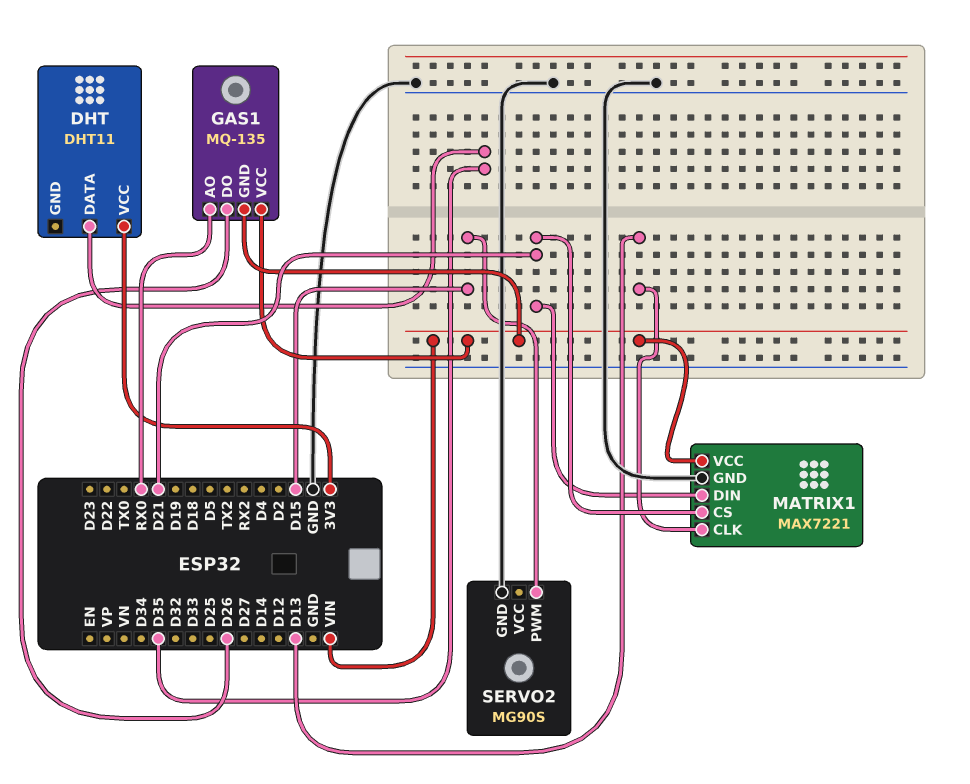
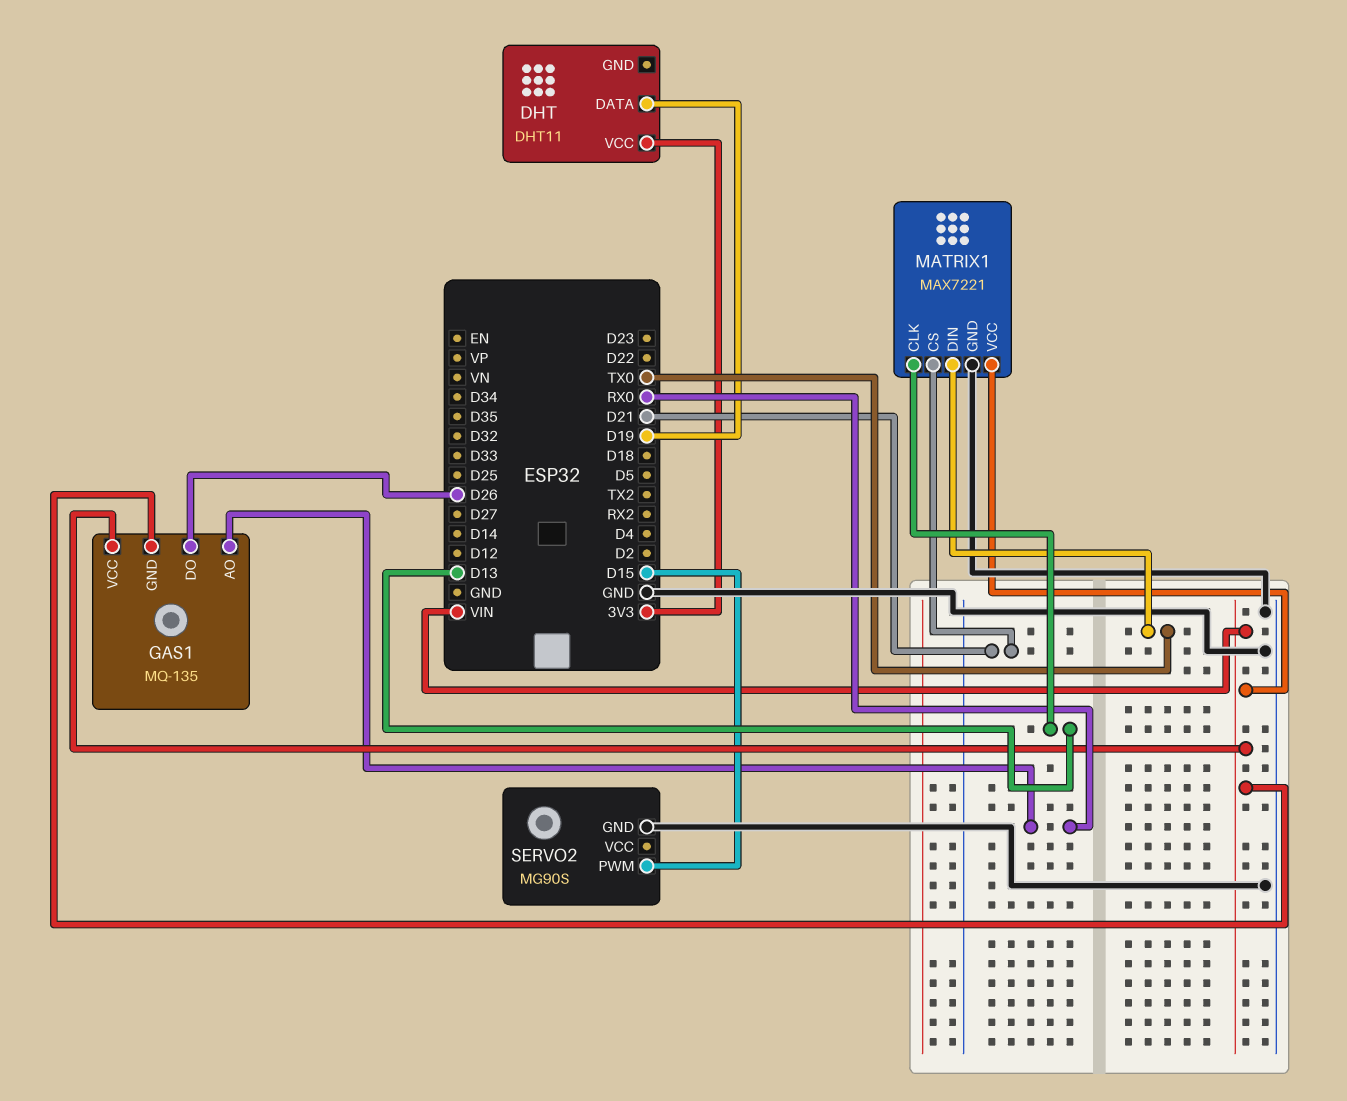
DHT pin DATA: D35 -> D19
MATRIX1 pin DIN: D21 -> TX0

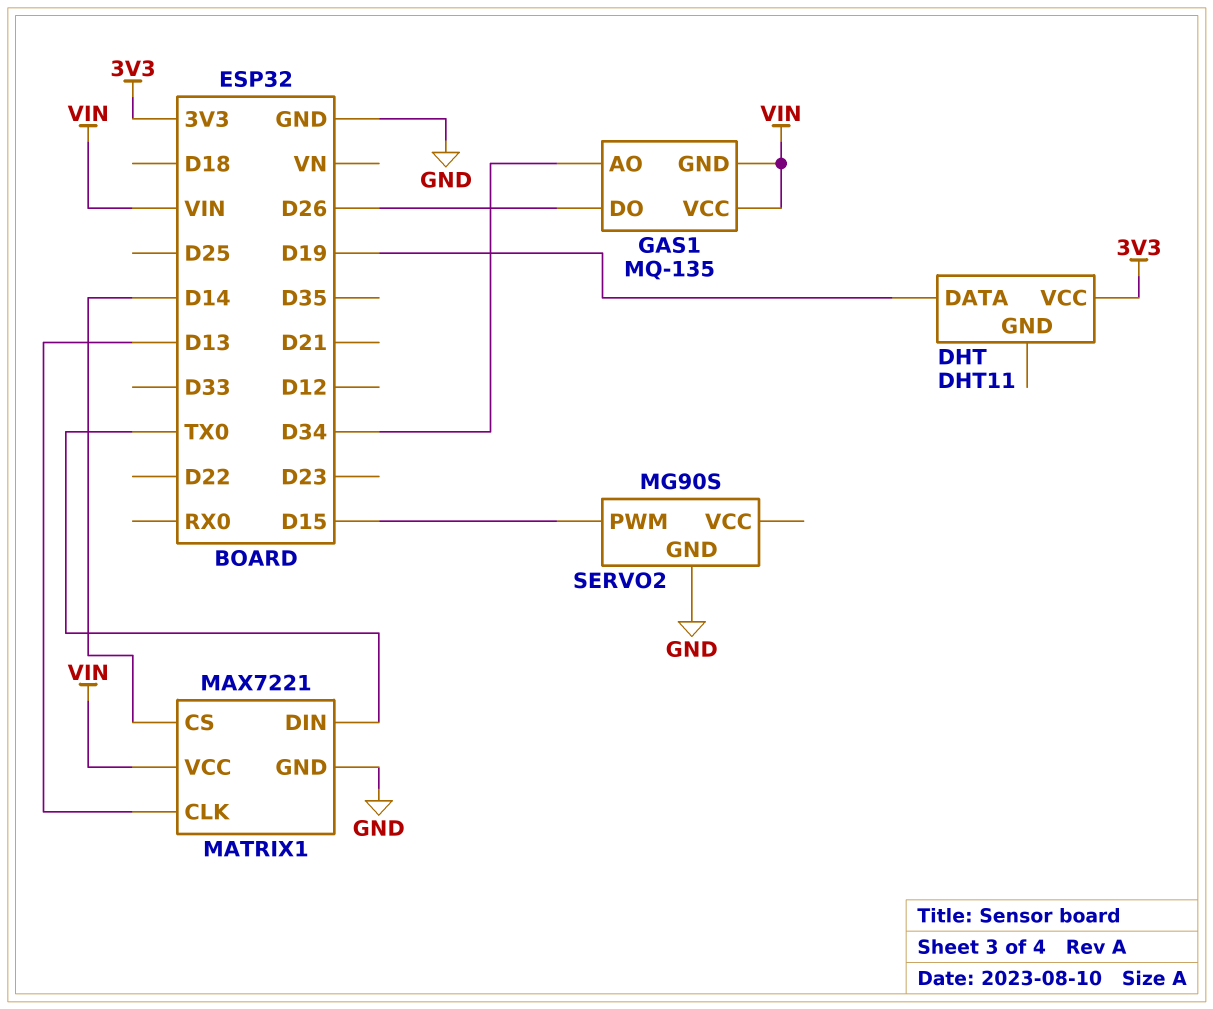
GAS1 pin AO: RX0 -> D34
MATRIX1 pin CS: D21 -> D14

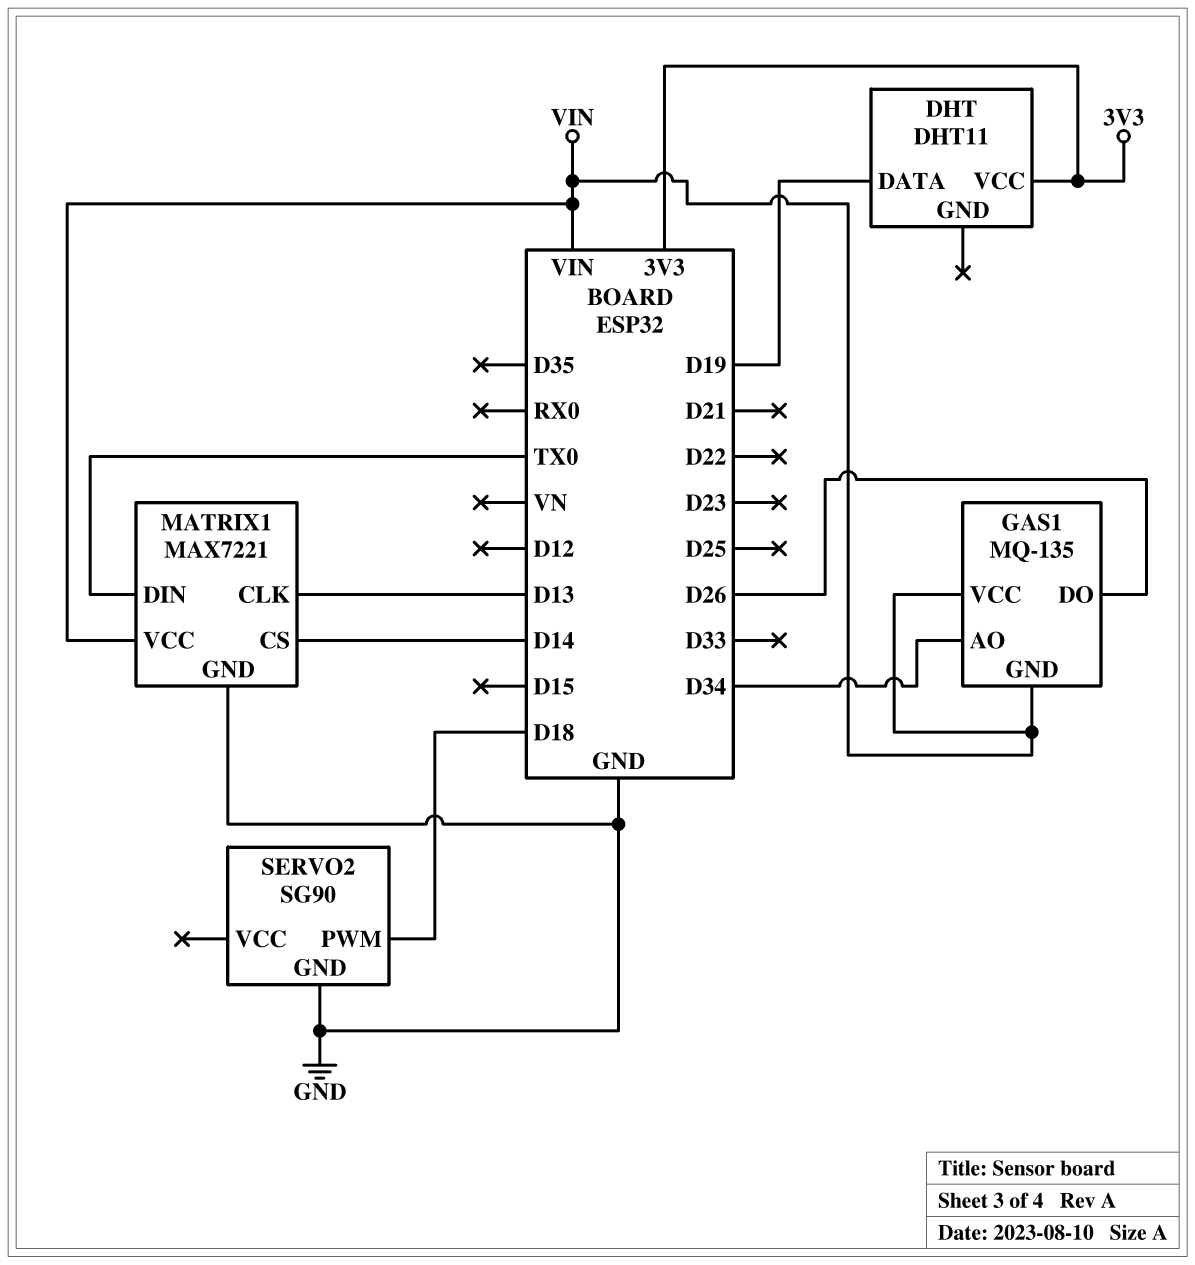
SERVO2: MG90S -> SG90
SERVO2 pin PWM: D15 -> D18

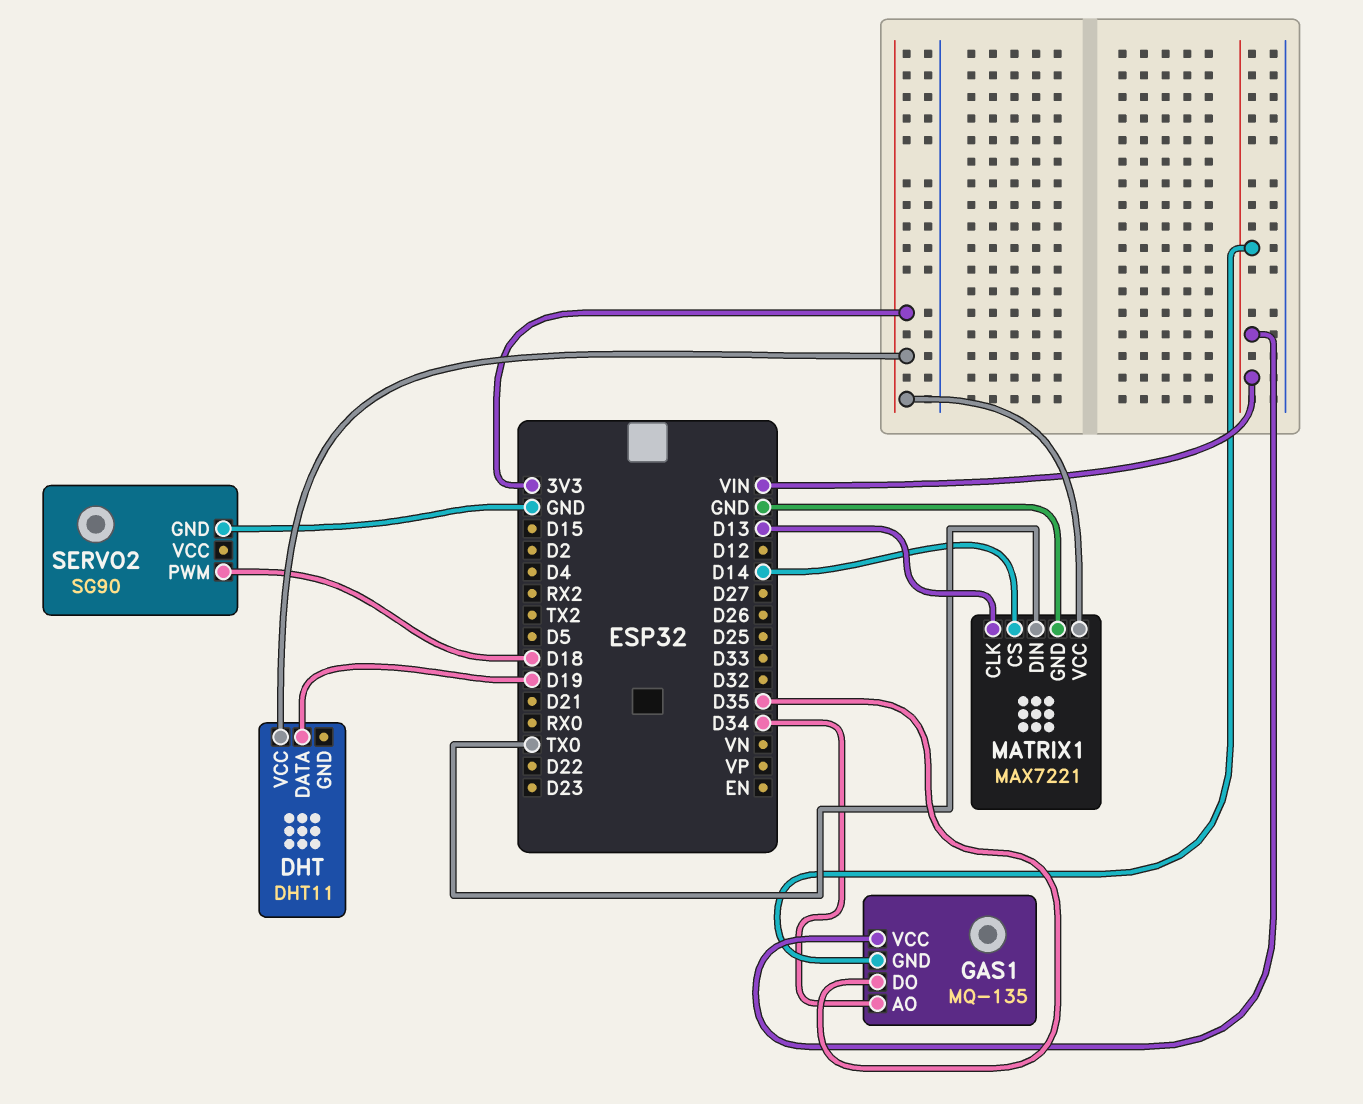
GAS1 pin DO: D26 -> D35
MATRIX1 pin VCC: VIN -> 3V3

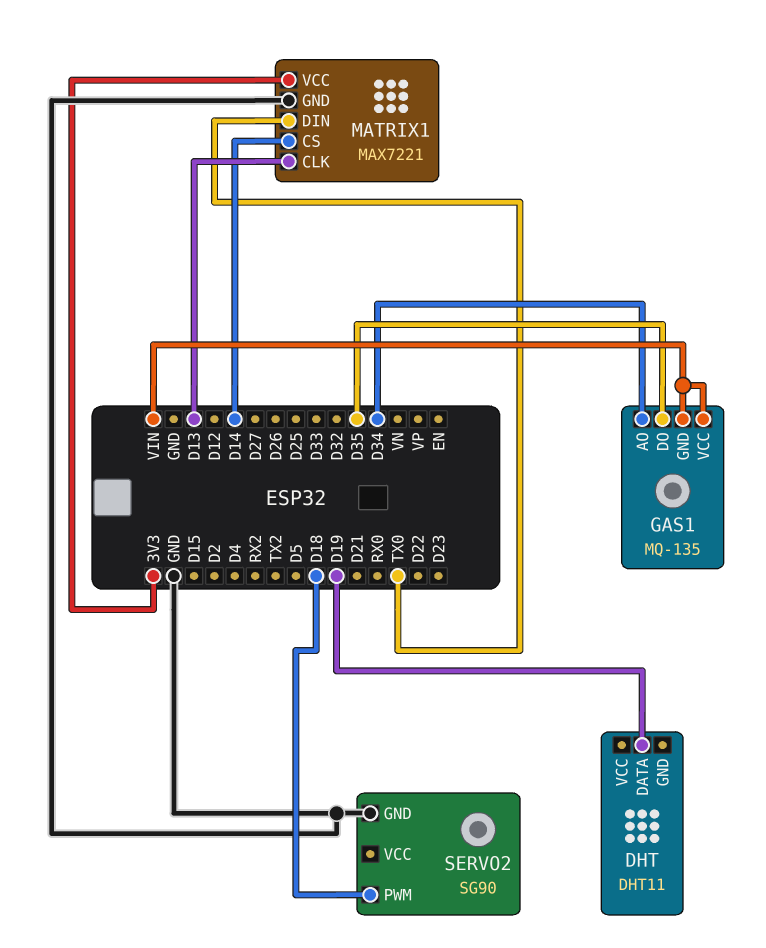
DHT pin VCC: 3V3 -> none

